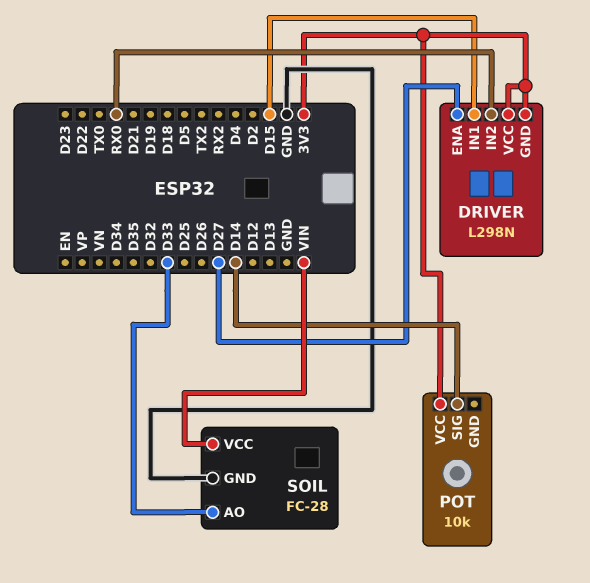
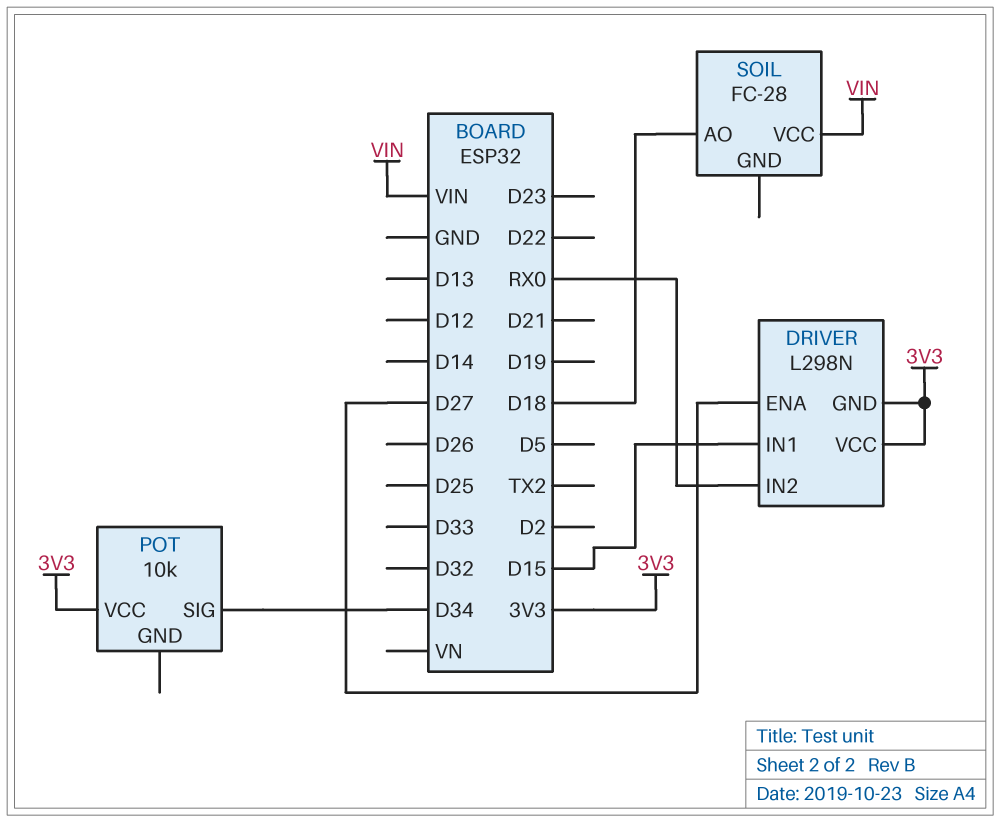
POT pin SIG: D14 -> D34
SOIL pin AO: D33 -> D18
SOIL pin GND: GND -> none

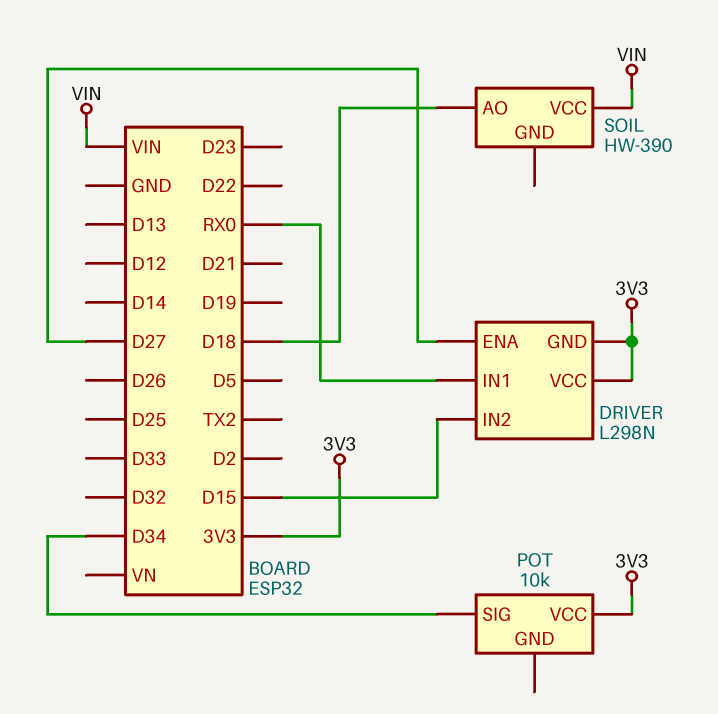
DRIVER pin IN1: D15 -> RX0
DRIVER pin IN2: RX0 -> D15
SOIL: FC-28 -> HW-390

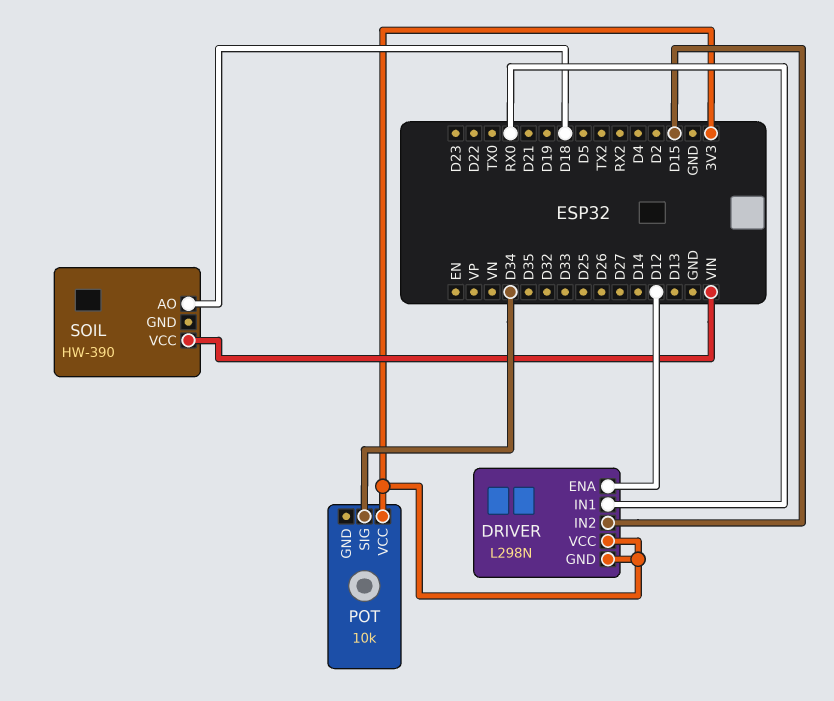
DRIVER pin ENA: D27 -> D12

